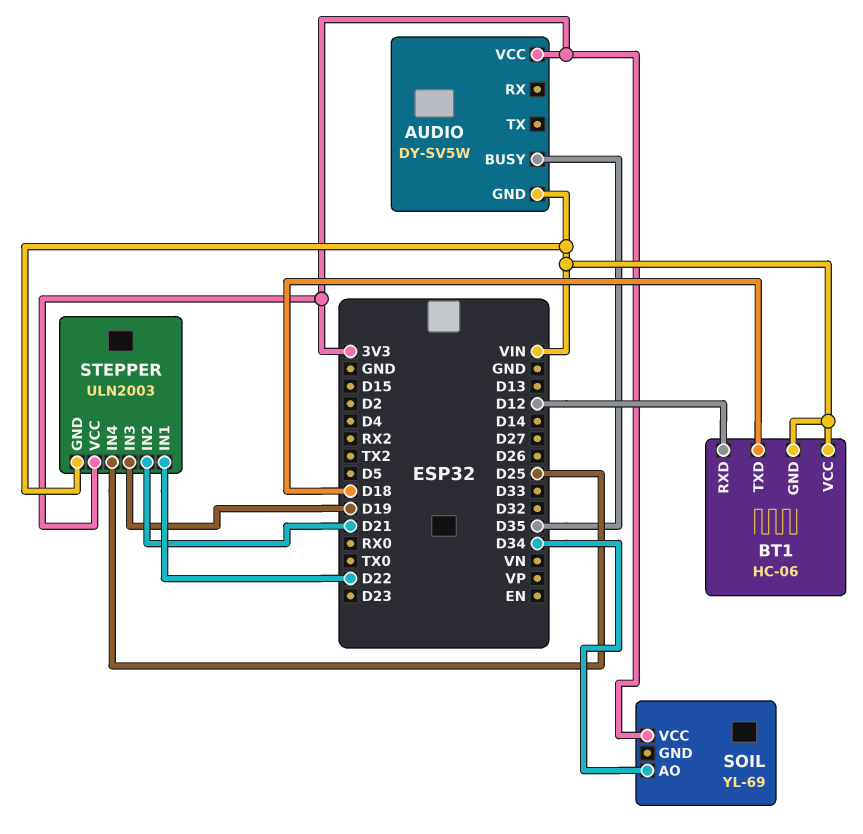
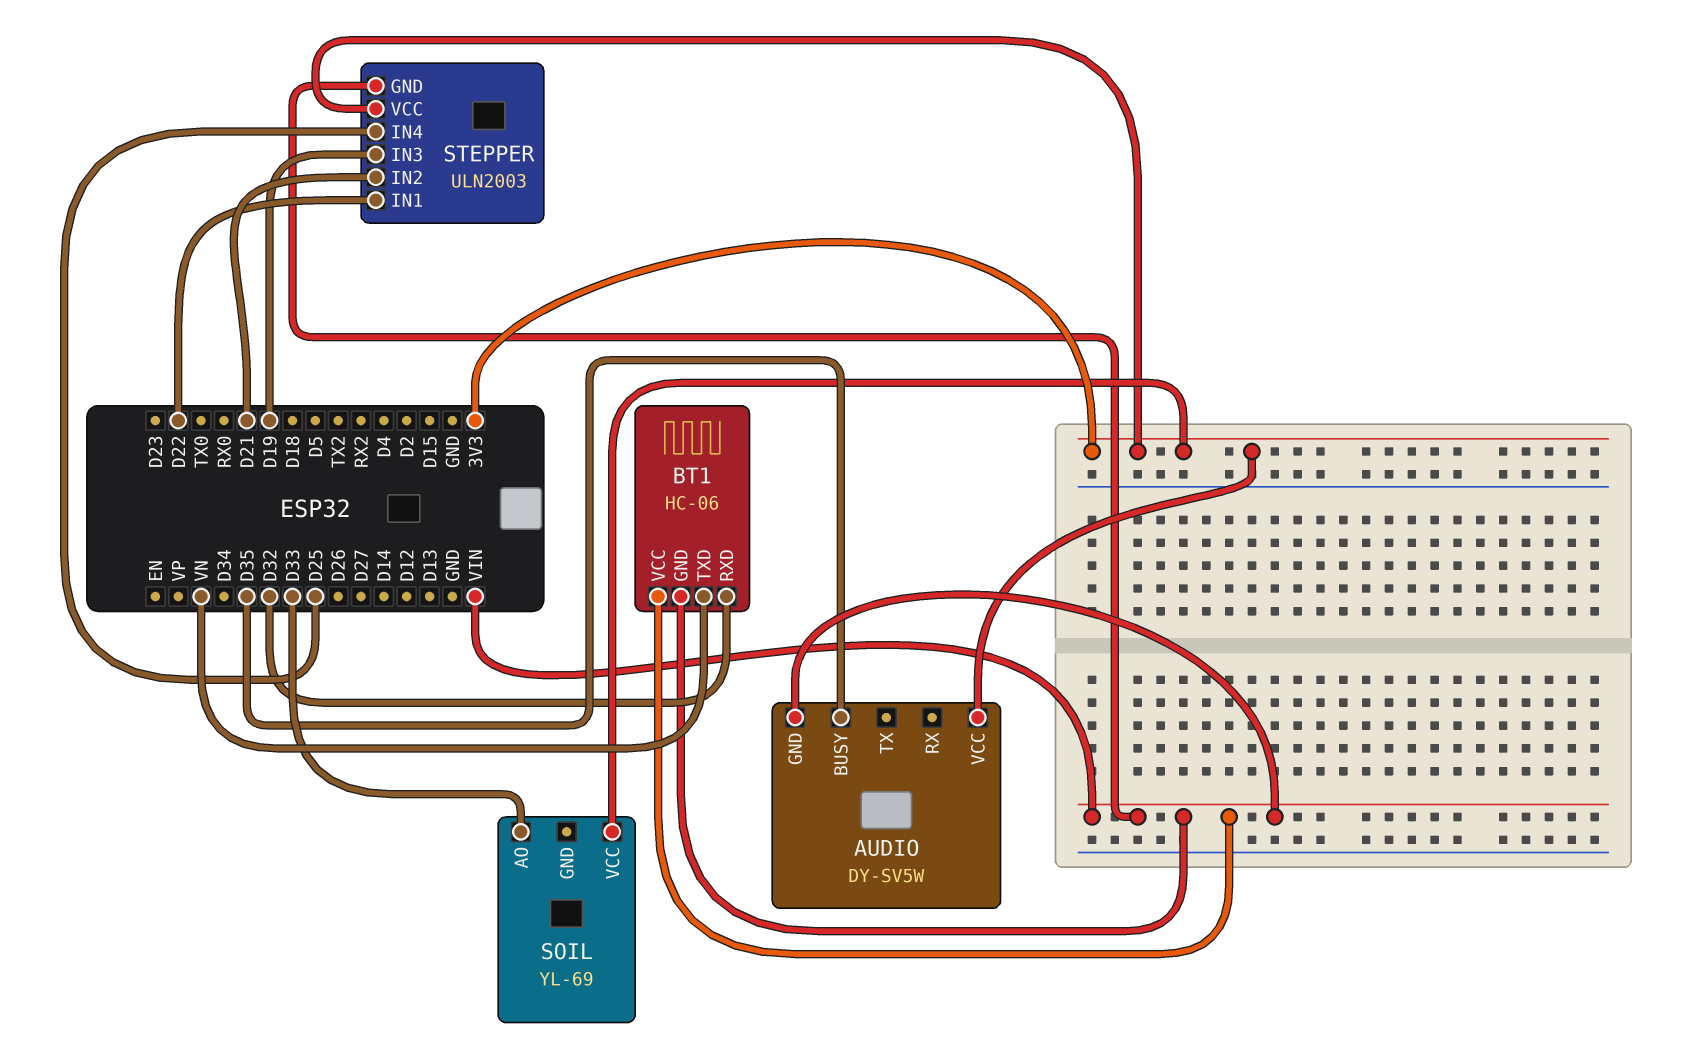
BT1 pin RXD: D12 -> D32
BT1 pin TXD: D18 -> VN
SOIL pin AO: D34 -> D33

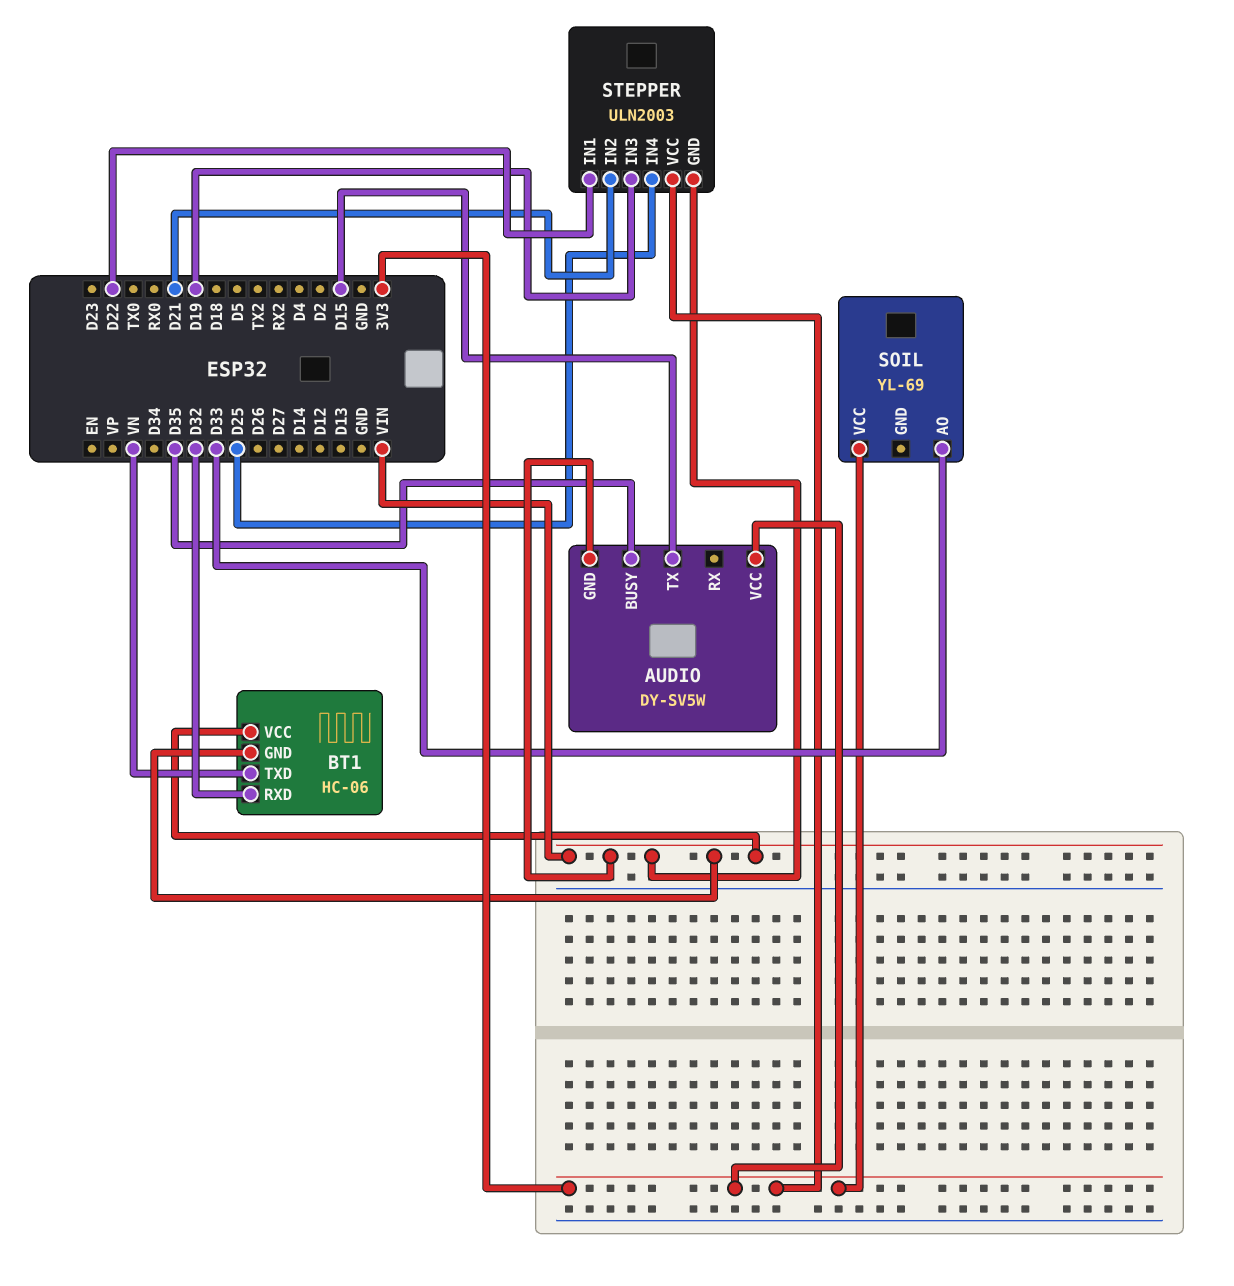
AUDIO pin TX: none -> D15

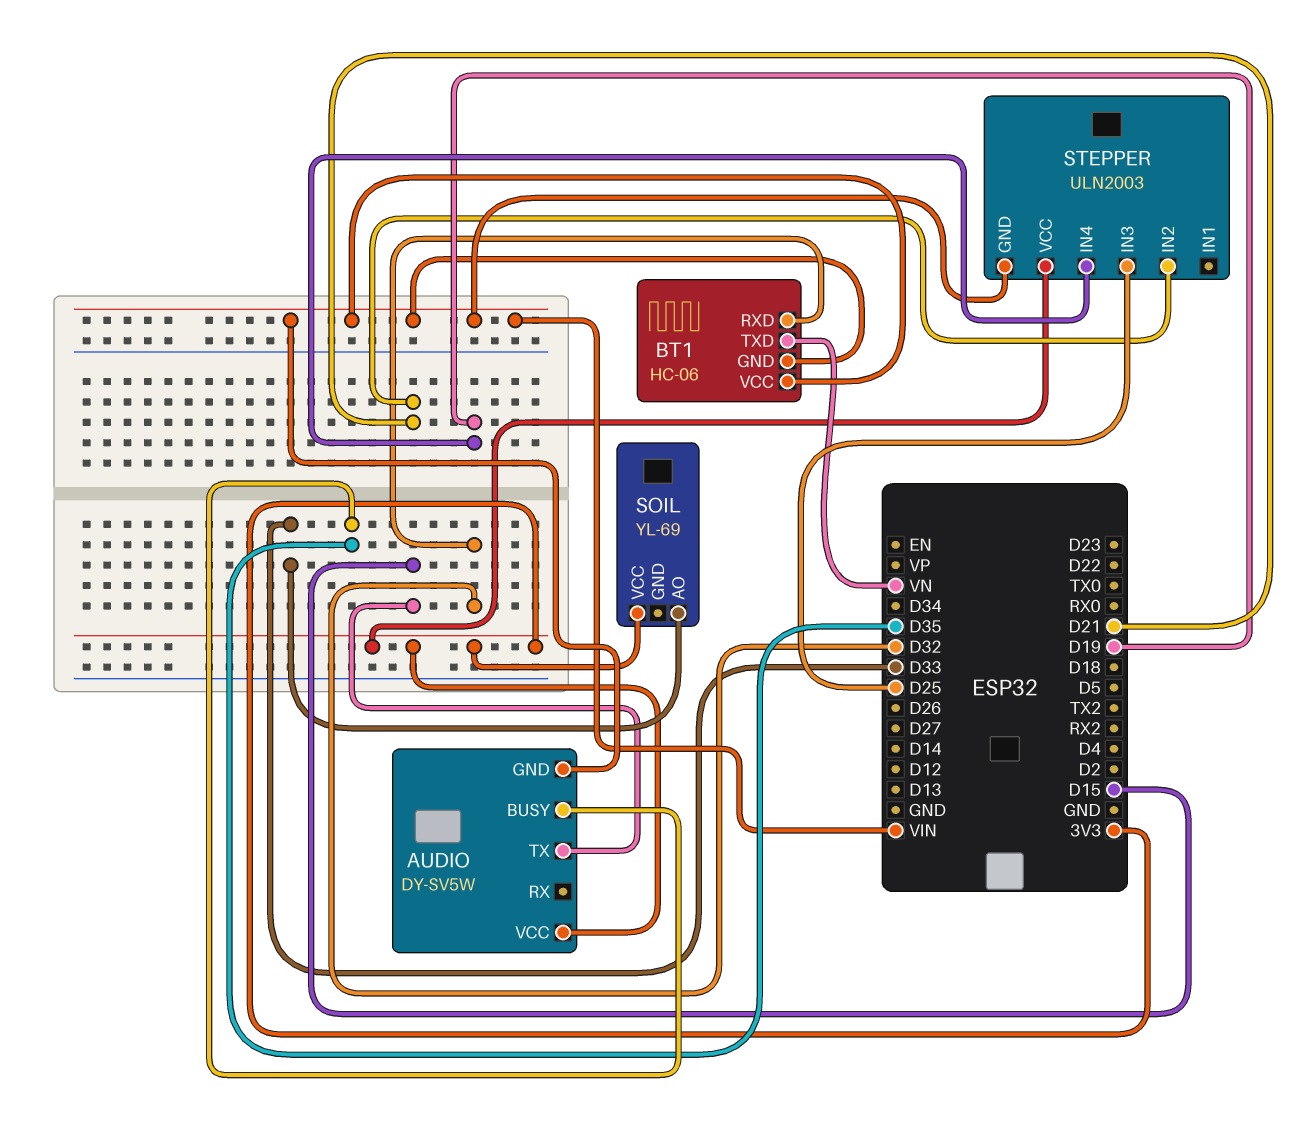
STEPPER pin IN1: D22 -> none
STEPPER pin IN3: D19 -> D25
STEPPER pin IN4: D25 -> D19

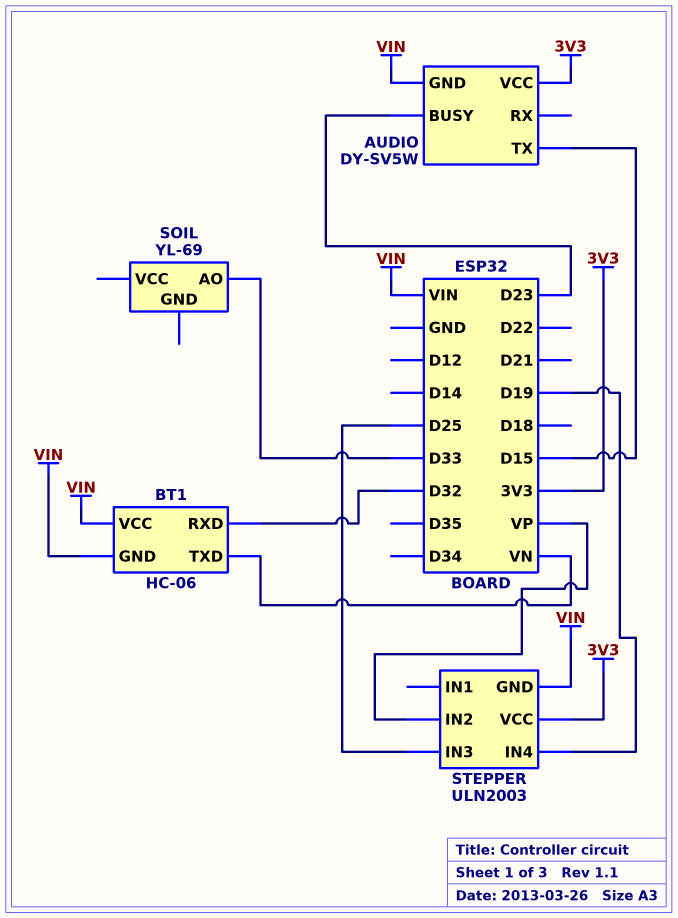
AUDIO pin BUSY: D35 -> D23
SOIL pin VCC: 3V3 -> none
STEPPER pin IN2: D21 -> VP

